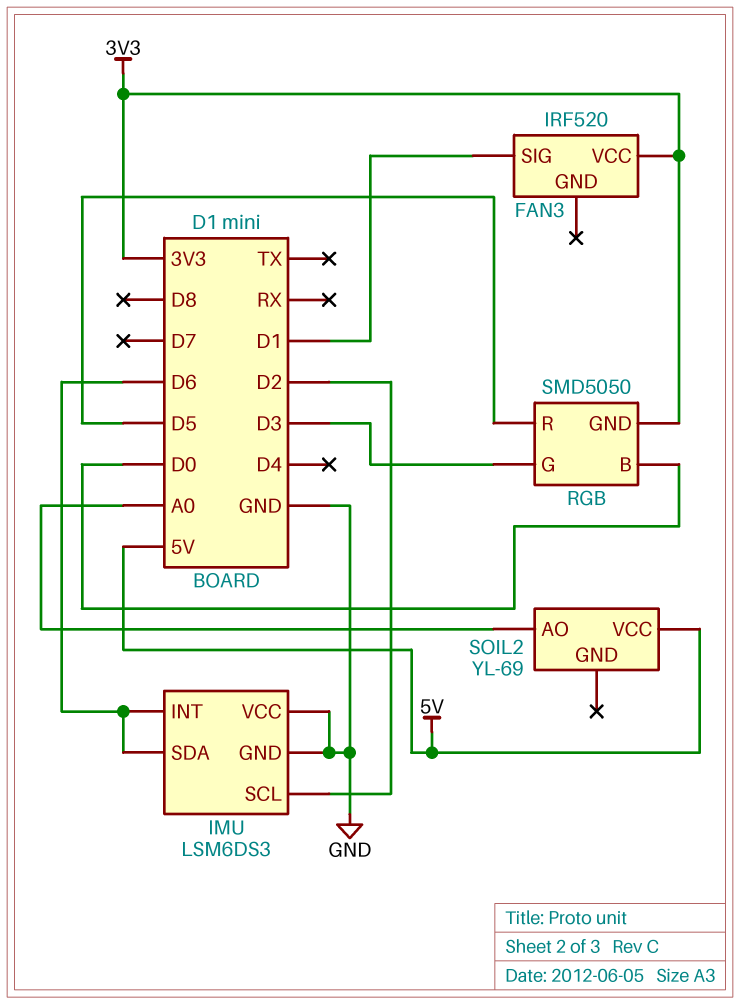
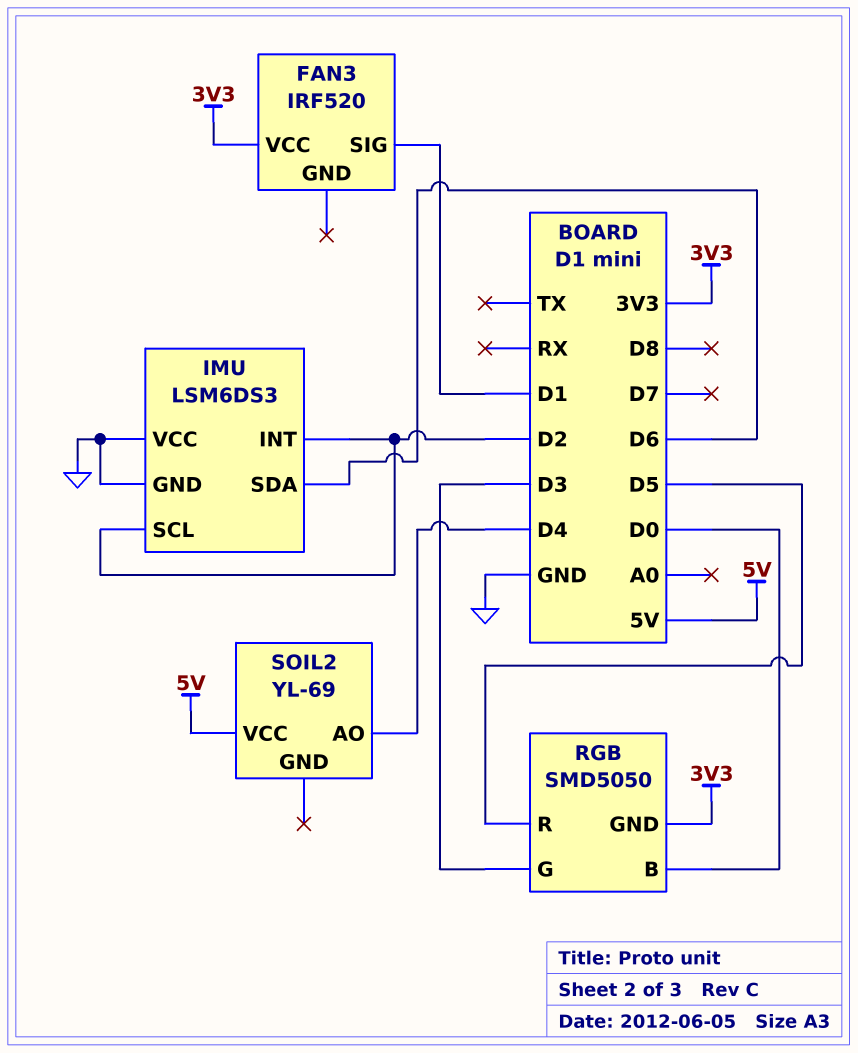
IMU pin INT: D6 -> D2
SOIL2 pin AO: A0 -> D4

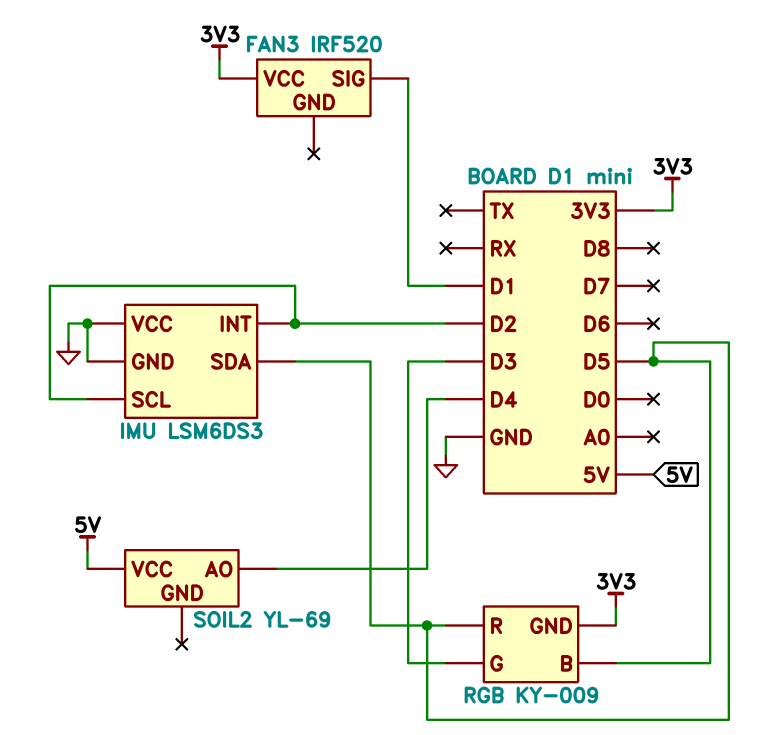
IMU pin SDA: D6 -> D5
RGB: SMD5050 -> KY-009
RGB pin B: D0 -> D5

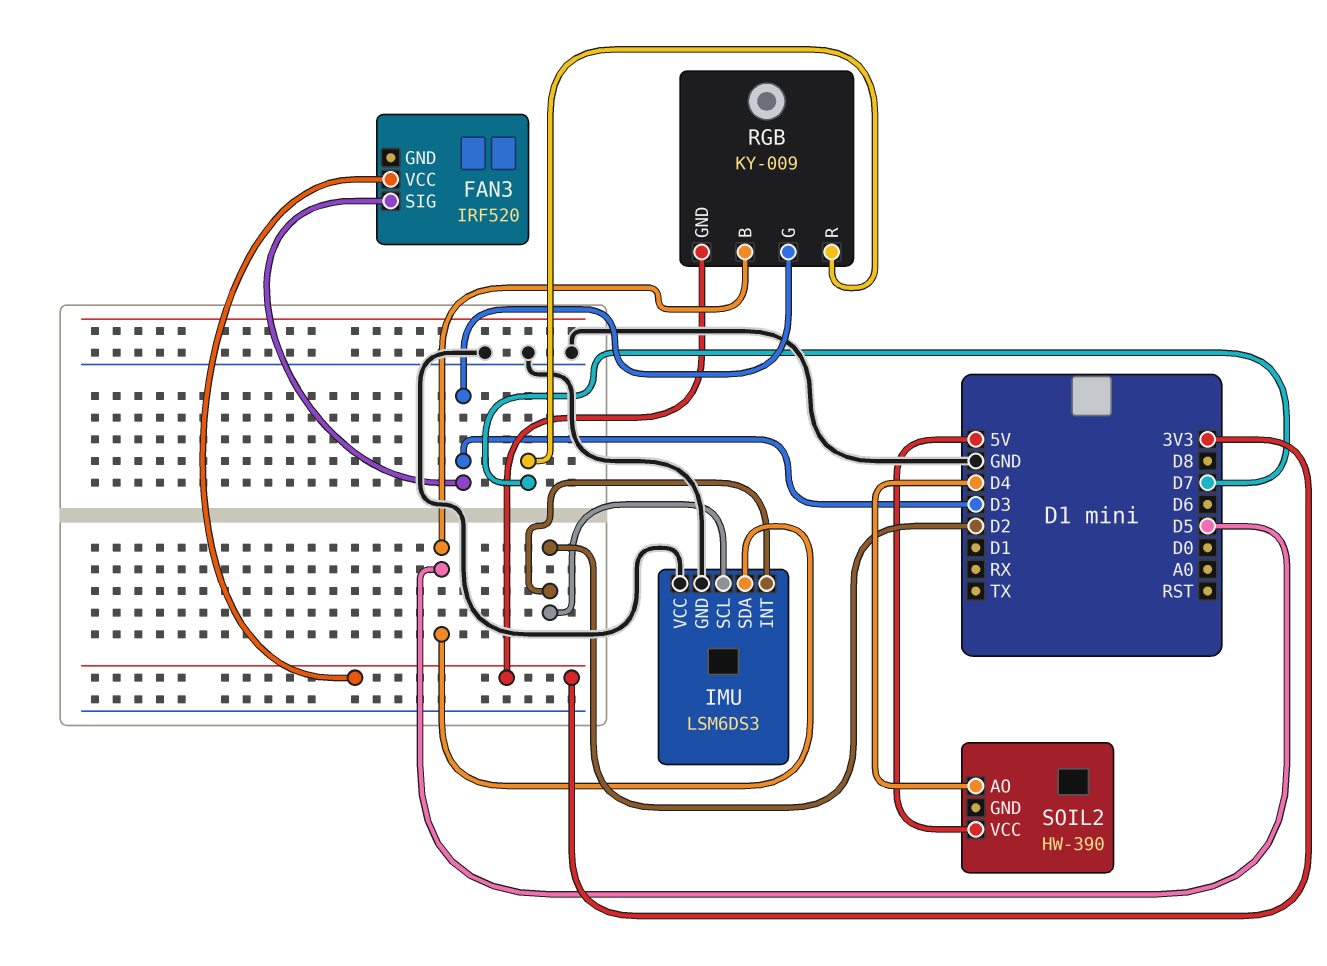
FAN3 pin SIG: D1 -> D3
RGB pin R: D5 -> D7
SOIL2: YL-69 -> HW-390

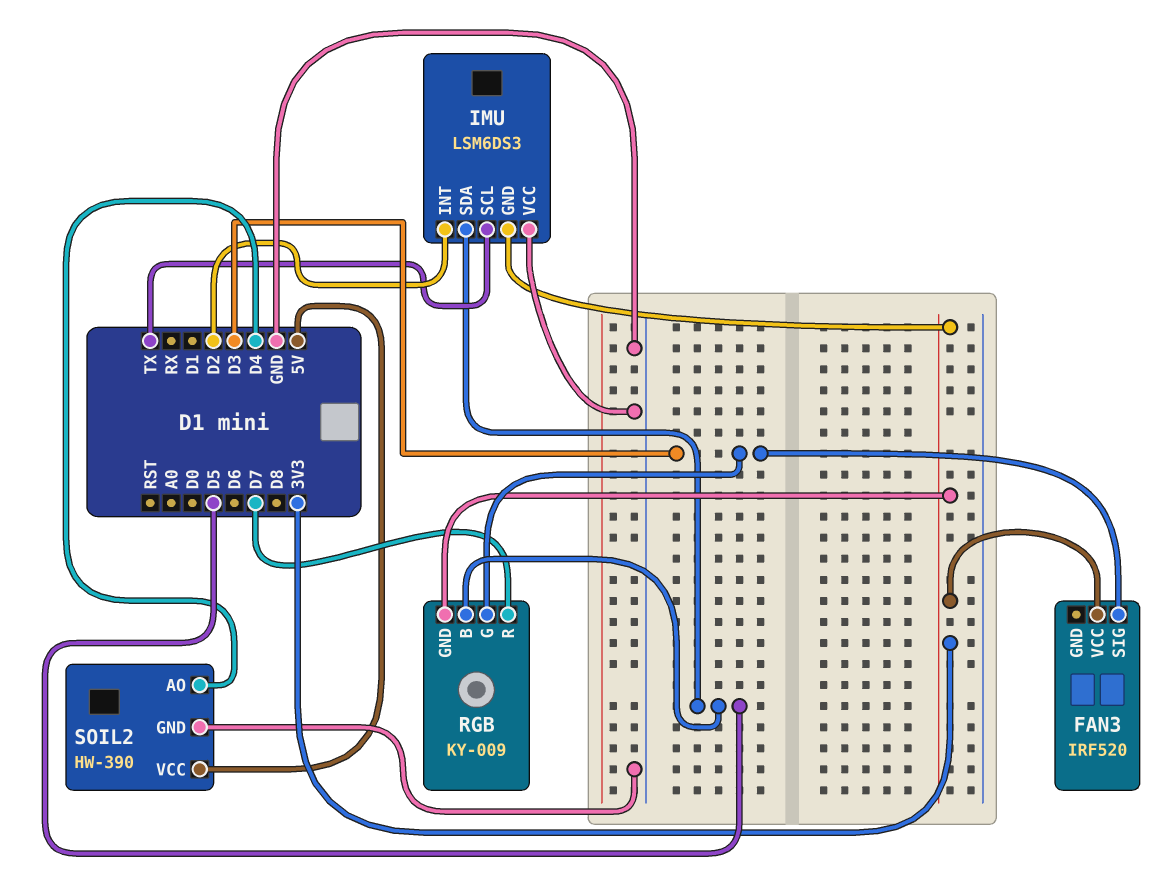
IMU pin GND: GND -> 3V3
IMU pin SCL: D2 -> TX
SOIL2 pin GND: none -> GND

